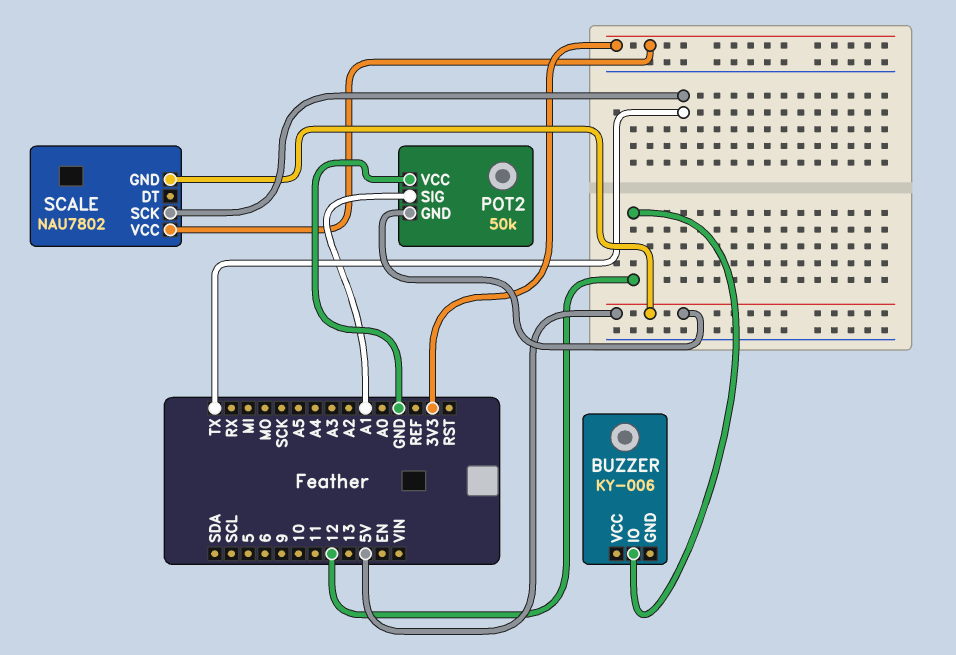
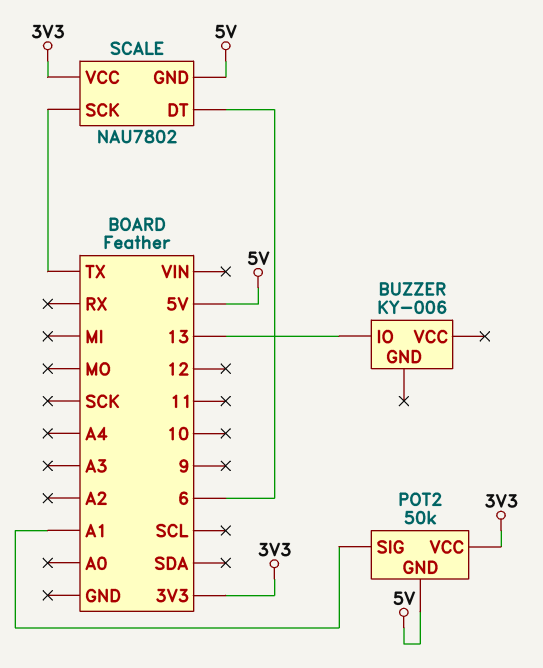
BUZZER pin IO: 12 -> 13
POT2 pin VCC: GND -> 3V3
SCALE pin DT: none -> 6

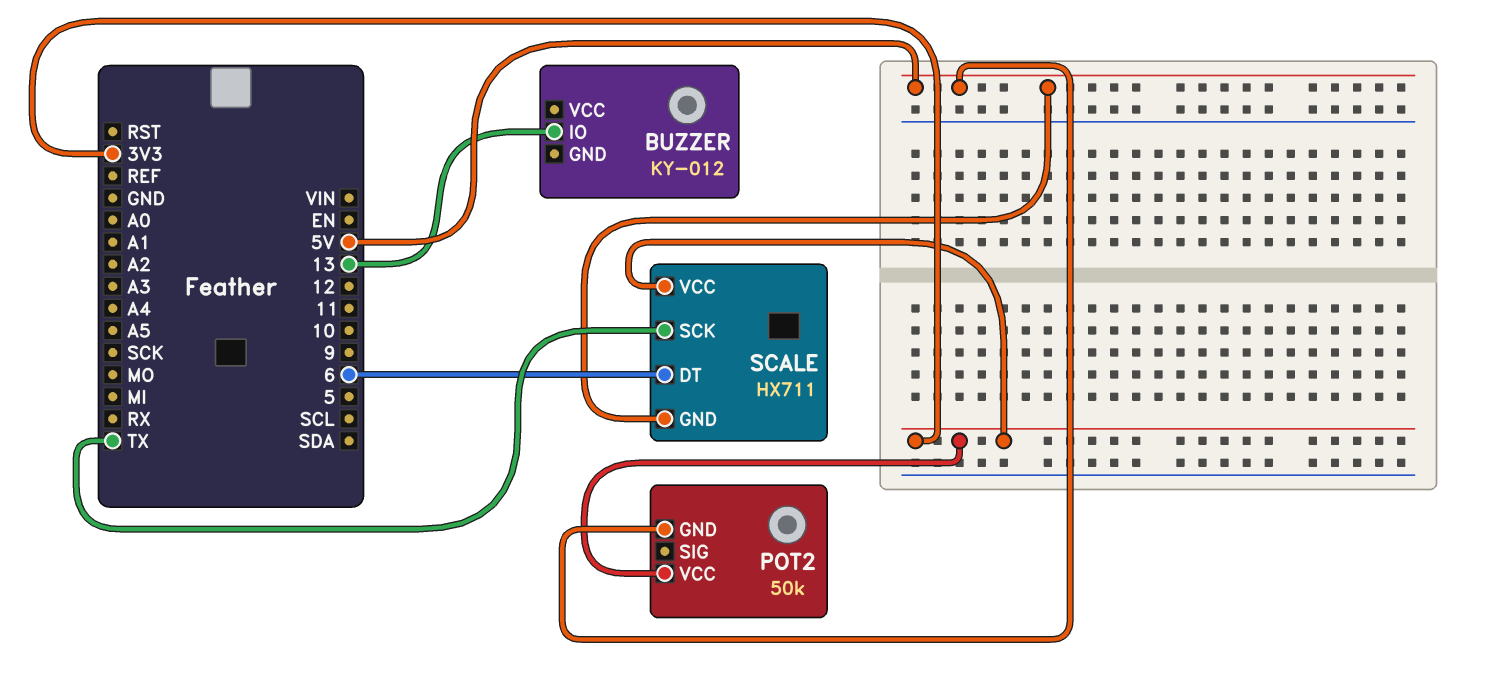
BUZZER: KY-006 -> KY-012
POT2 pin SIG: A1 -> none
SCALE: NAU7802 -> HX711

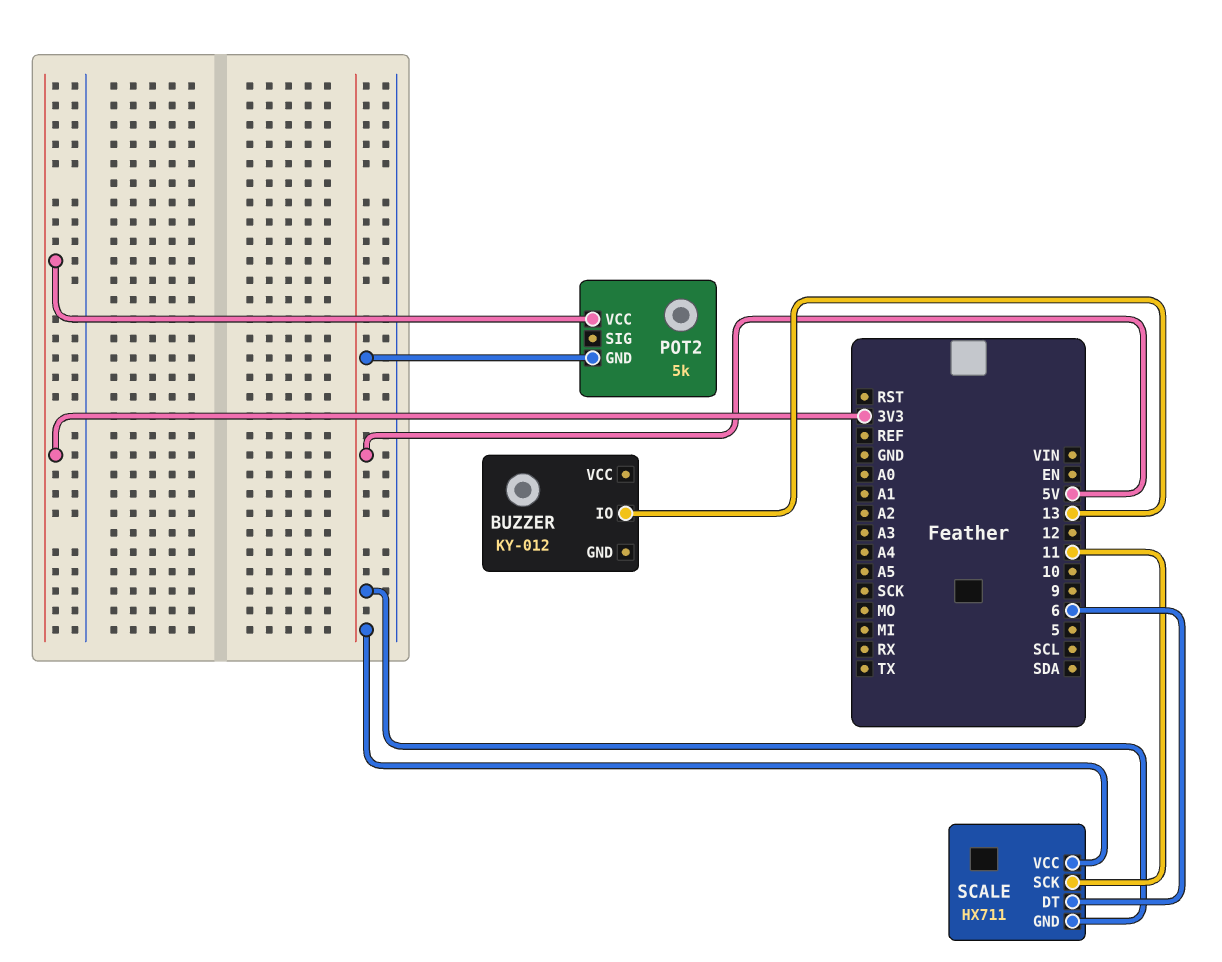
POT2: 50k -> 5k
SCALE pin SCK: TX -> 11
SCALE pin VCC: 3V3 -> 5V

